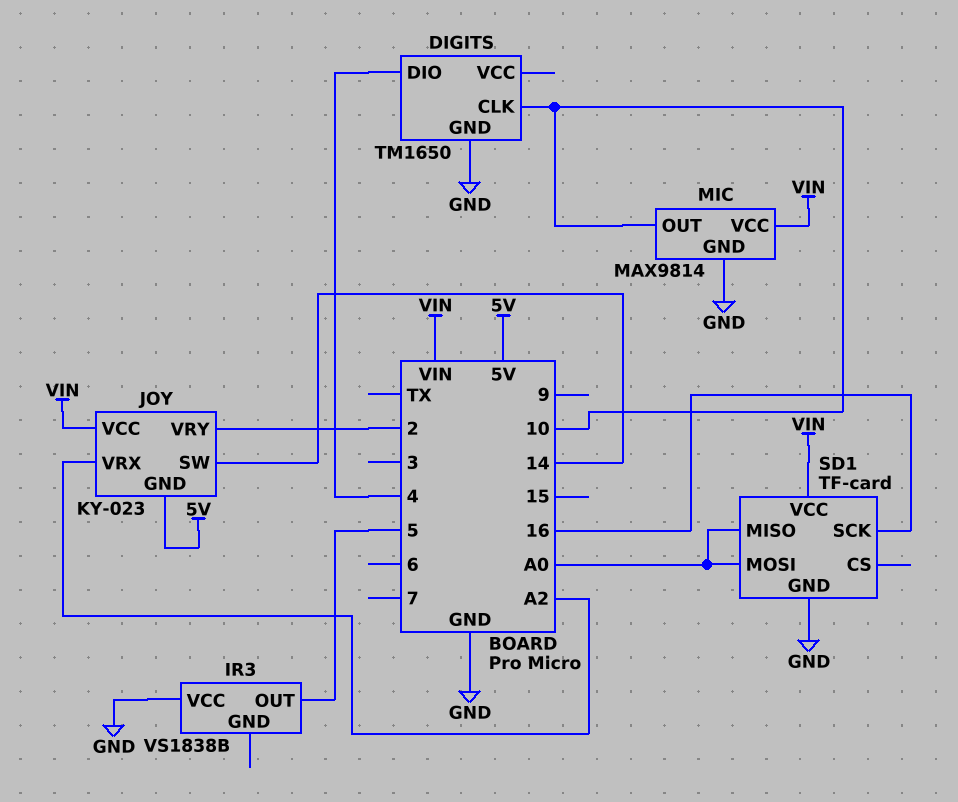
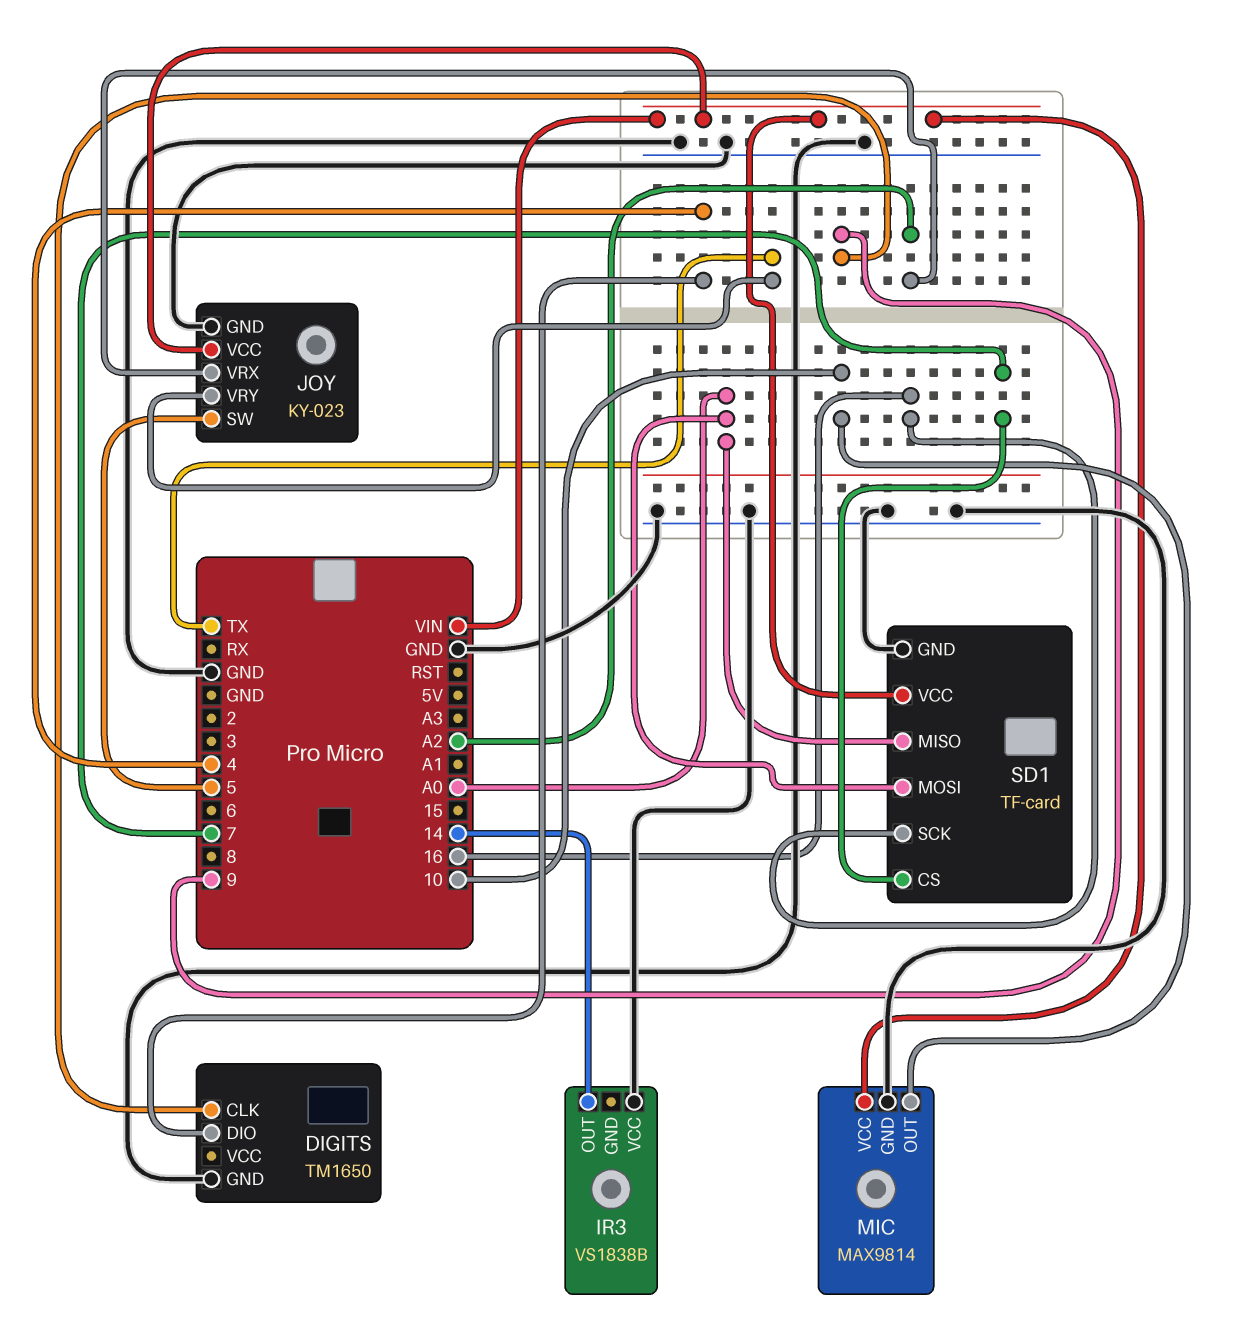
DIGITS pin CLK: 10 -> 9
IR3 pin OUT: 5 -> 14
JOY pin GND: 5V -> GND
JOY pin SW: 14 -> 5
JOY pin VRY: 2 -> TX
SD1 pin CS: none -> 7

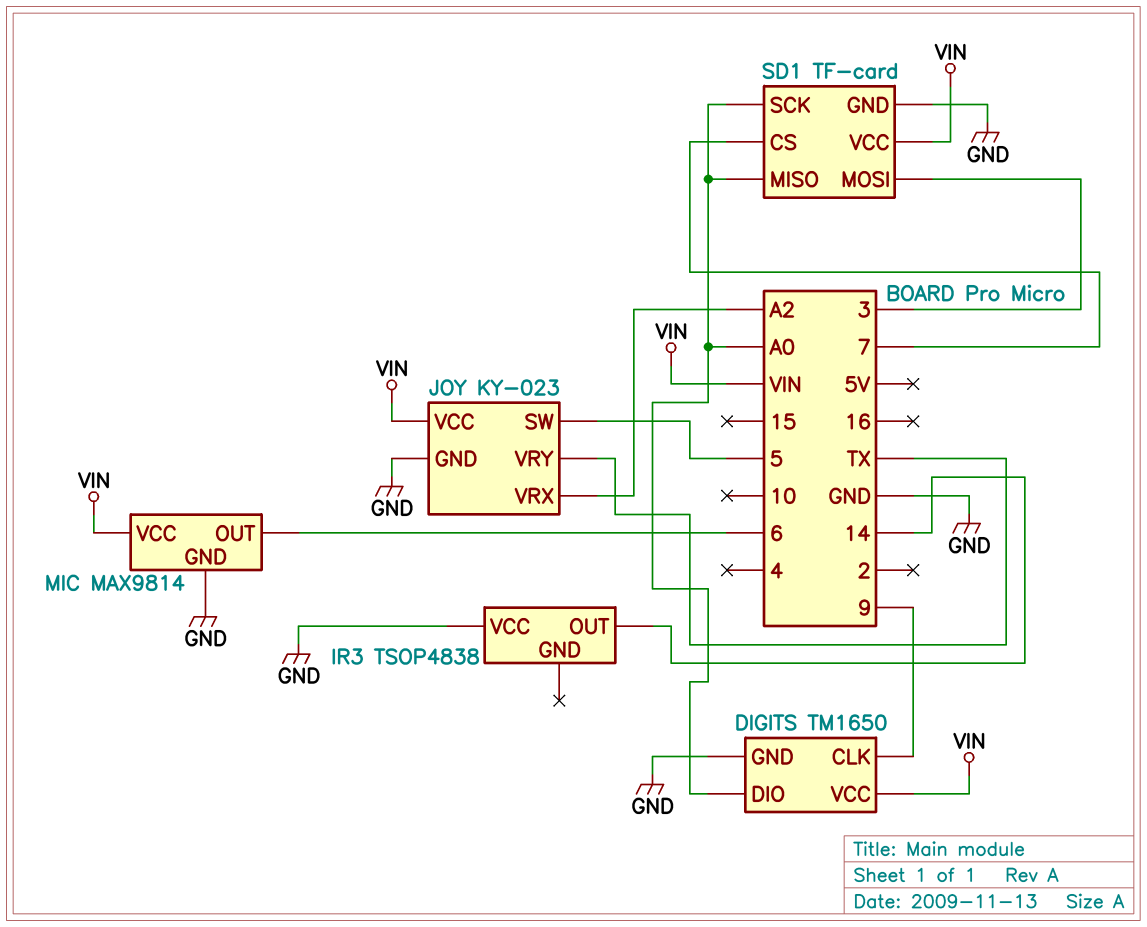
DIGITS pin DIO: 4 -> A0
DIGITS pin VCC: none -> VIN
IR3: VS1838B -> TSOP4838
MIC pin OUT: 10 -> 6
SD1 pin MOSI: A0 -> 3
SD1 pin SCK: 16 -> A0

